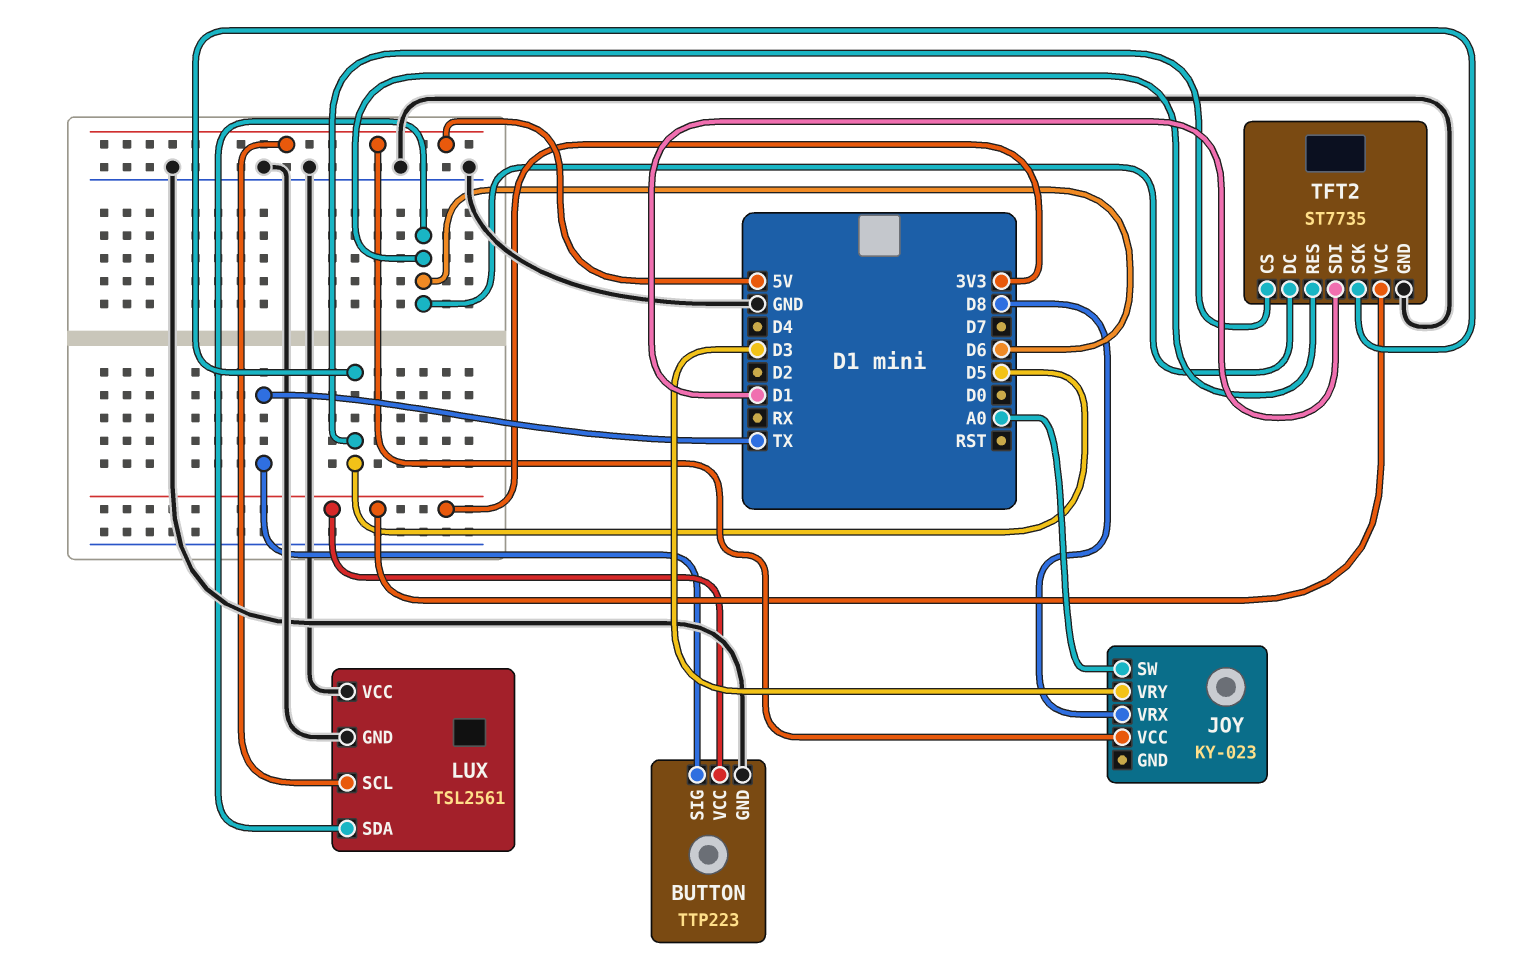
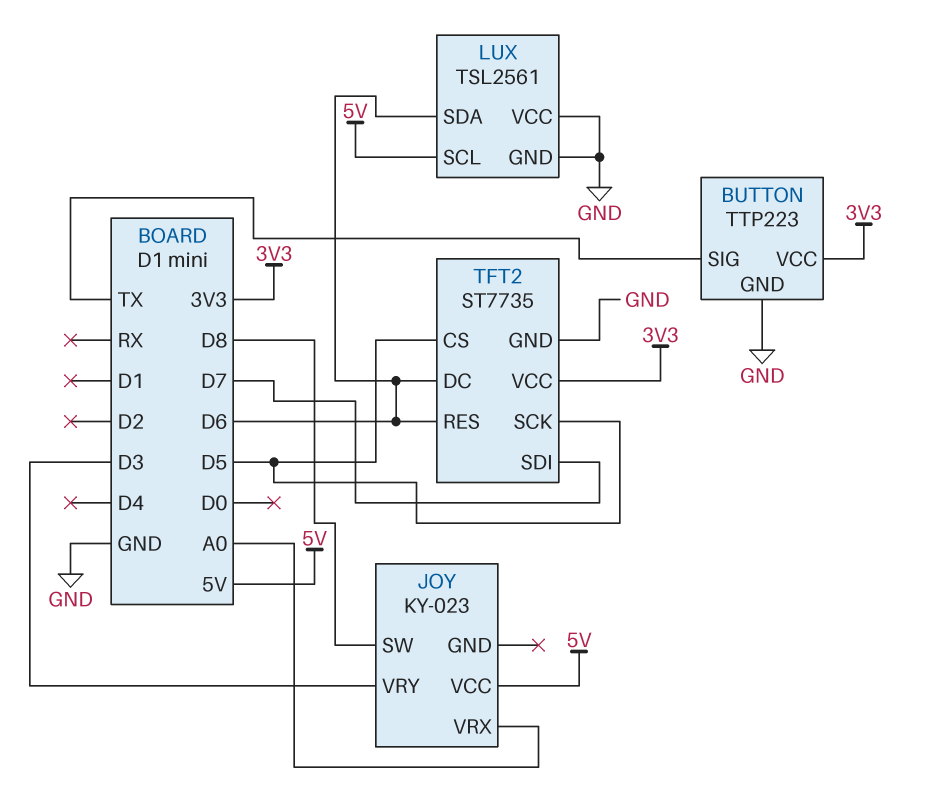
JOY pin SW: A0 -> D8
JOY pin VRX: D8 -> A0
TFT2 pin SDI: D1 -> D7

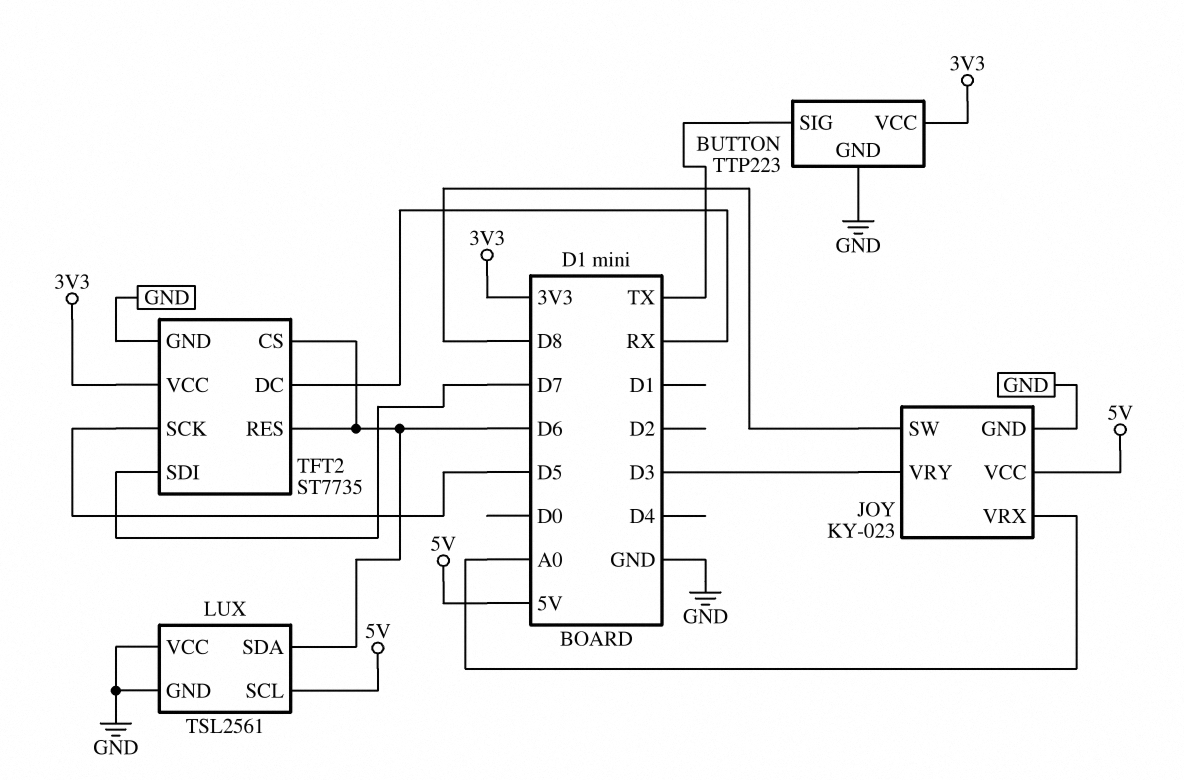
JOY pin GND: none -> GND
TFT2 pin CS: D5 -> D6
TFT2 pin DC: D6 -> RX

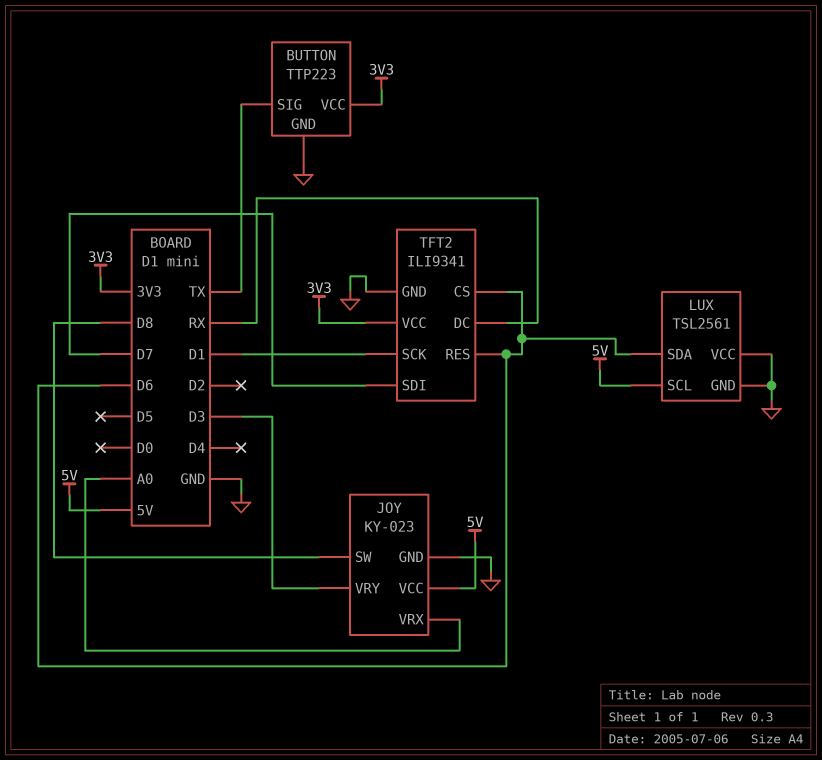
TFT2: ST7735 -> ILI9341
TFT2 pin SCK: D5 -> D1

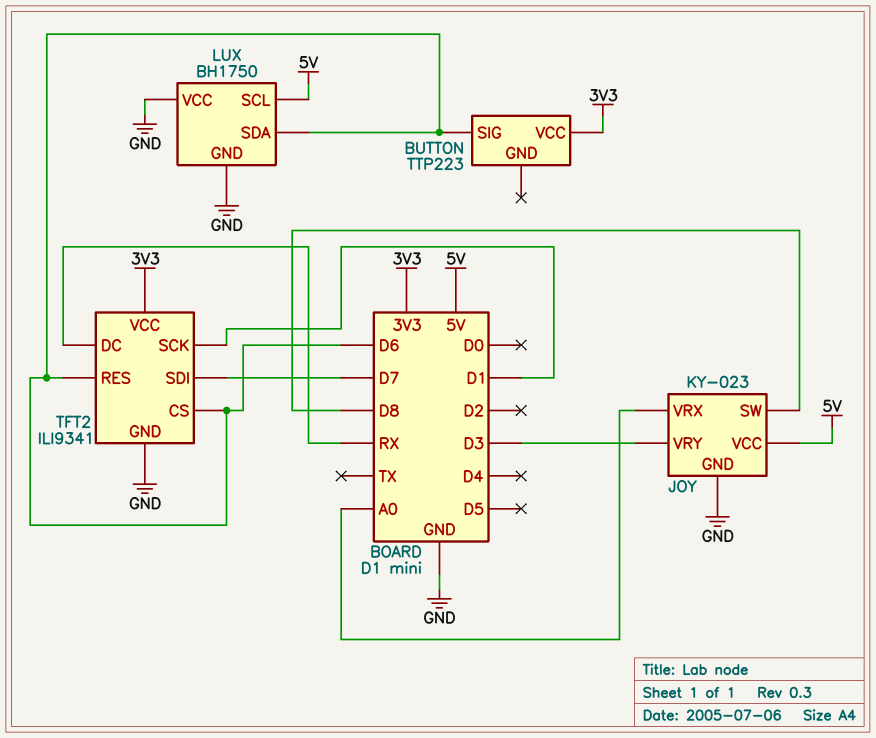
BUTTON pin GND: GND -> none
BUTTON pin SIG: TX -> D6
LUX: TSL2561 -> BH1750

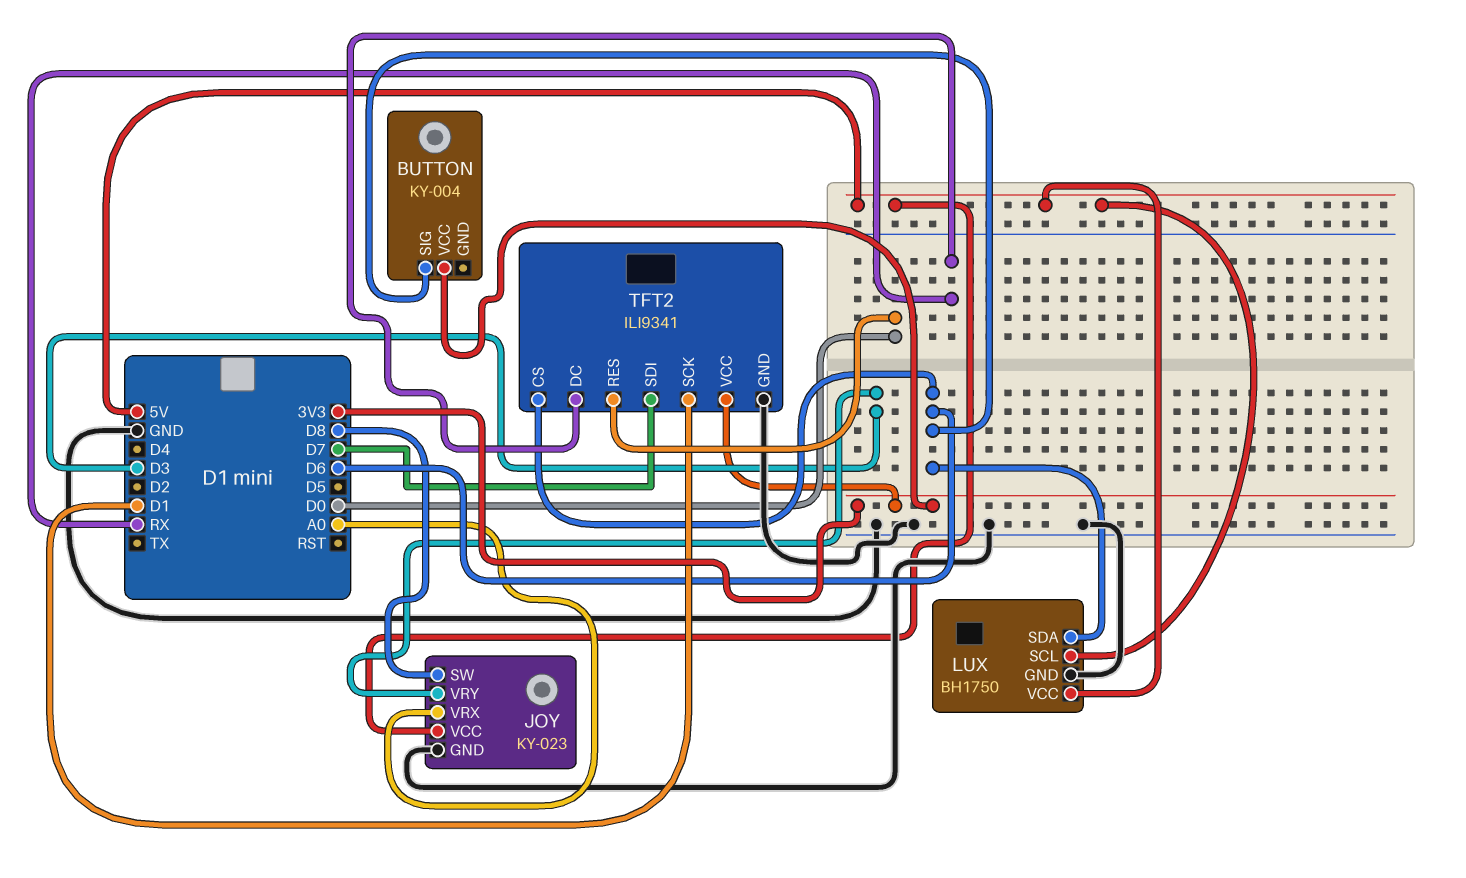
BUTTON: TTP223 -> KY-004
LUX pin VCC: GND -> 5V
TFT2 pin RES: D6 -> D0

